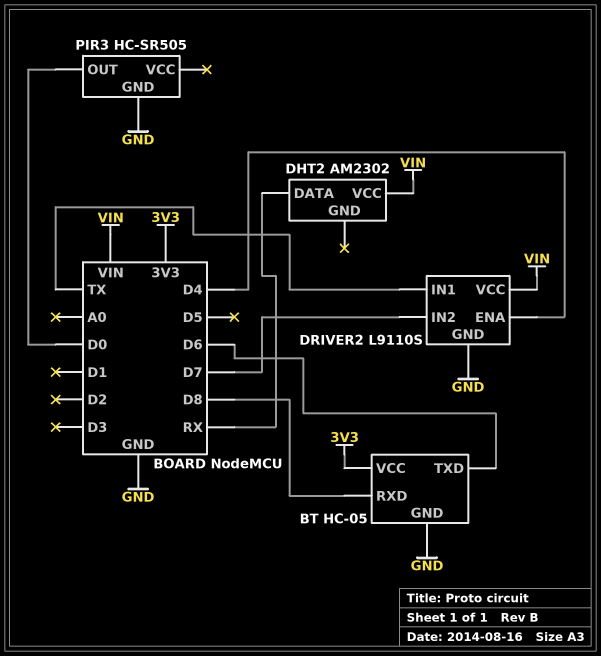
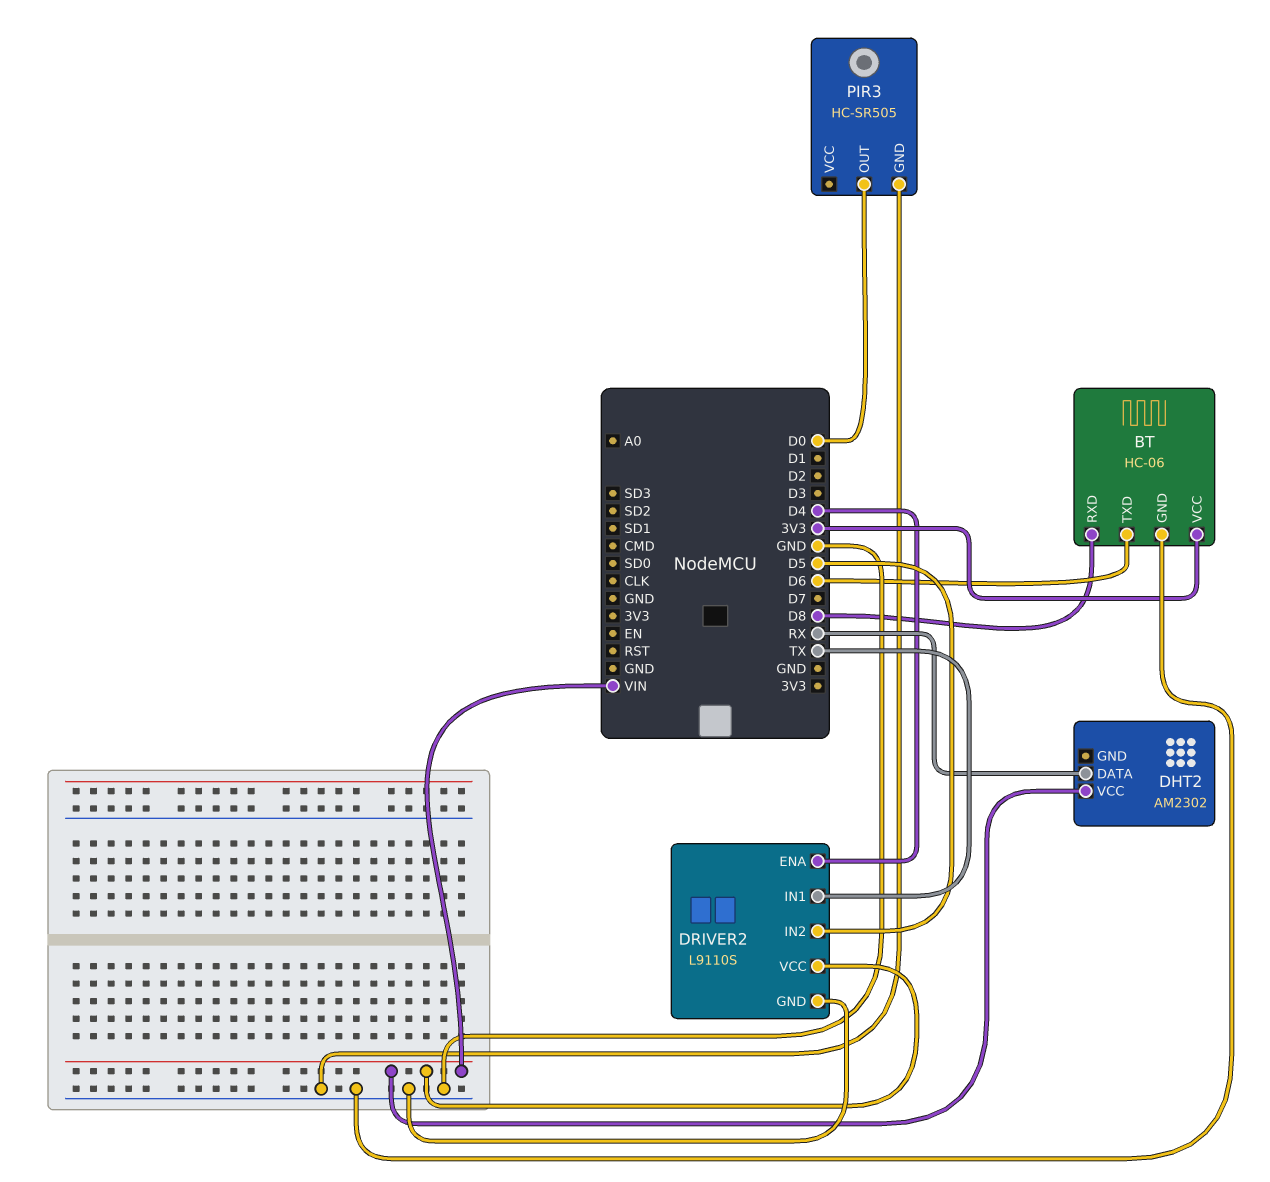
BT: HC-05 -> HC-06
DRIVER2 pin IN2: D7 -> D5

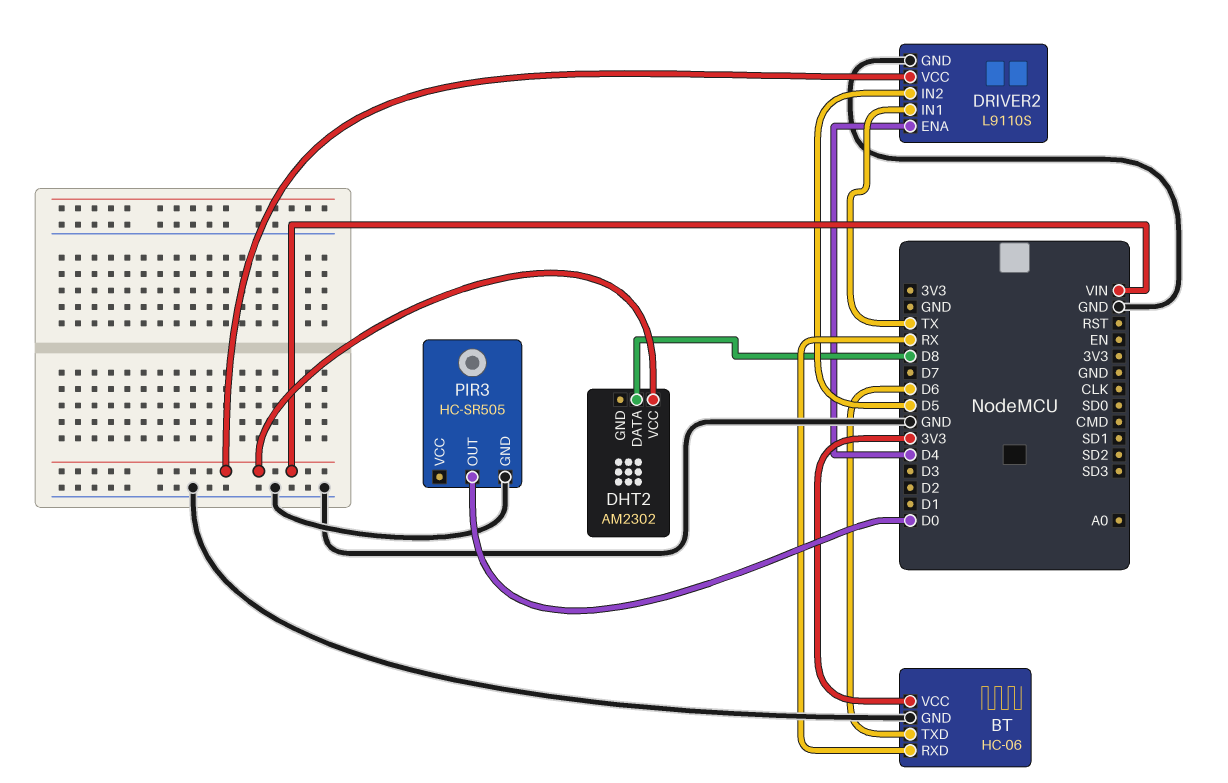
BT pin RXD: D8 -> RX
DHT2 pin DATA: RX -> D8

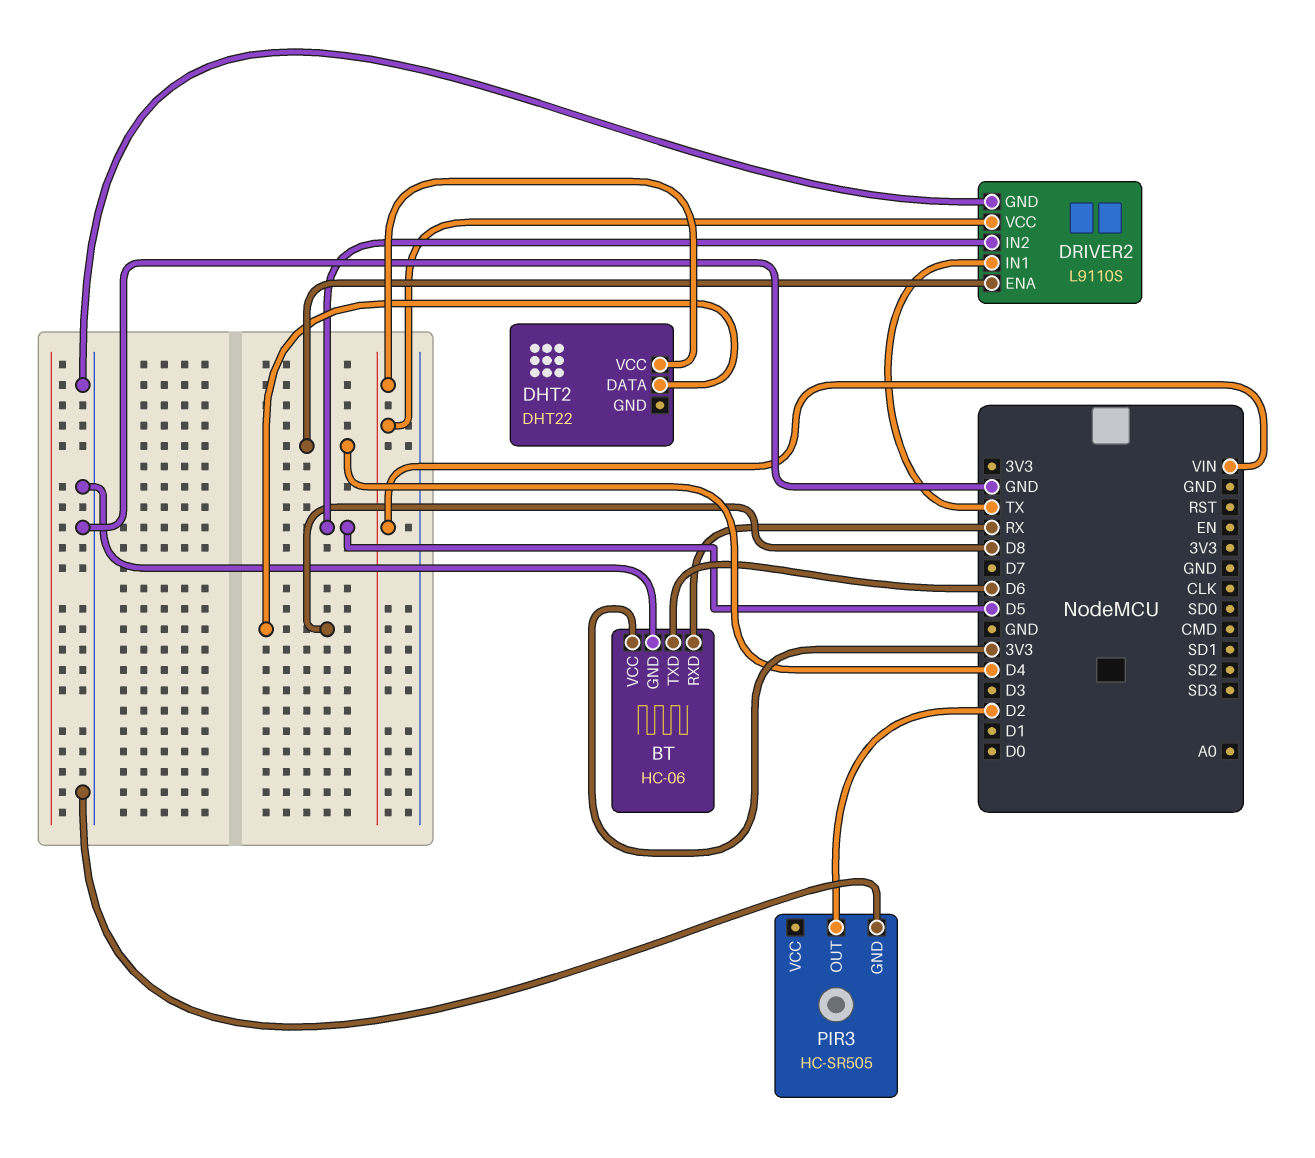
DHT2: AM2302 -> DHT22
PIR3 pin OUT: D0 -> D2

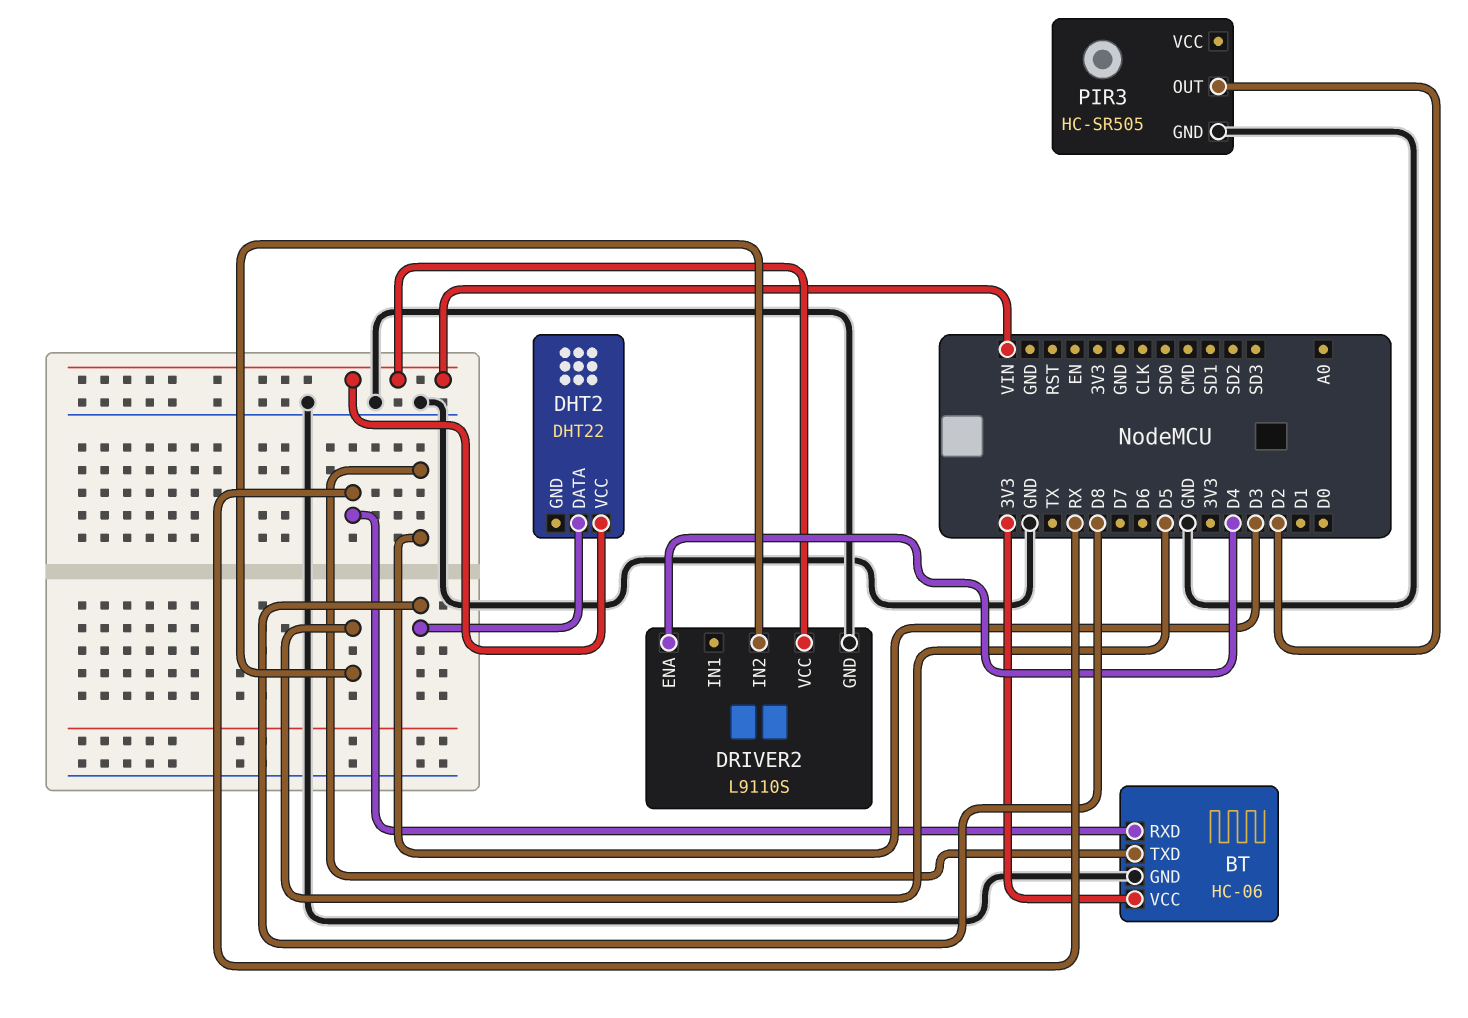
BT pin TXD: D6 -> D3
DRIVER2 pin IN1: TX -> none

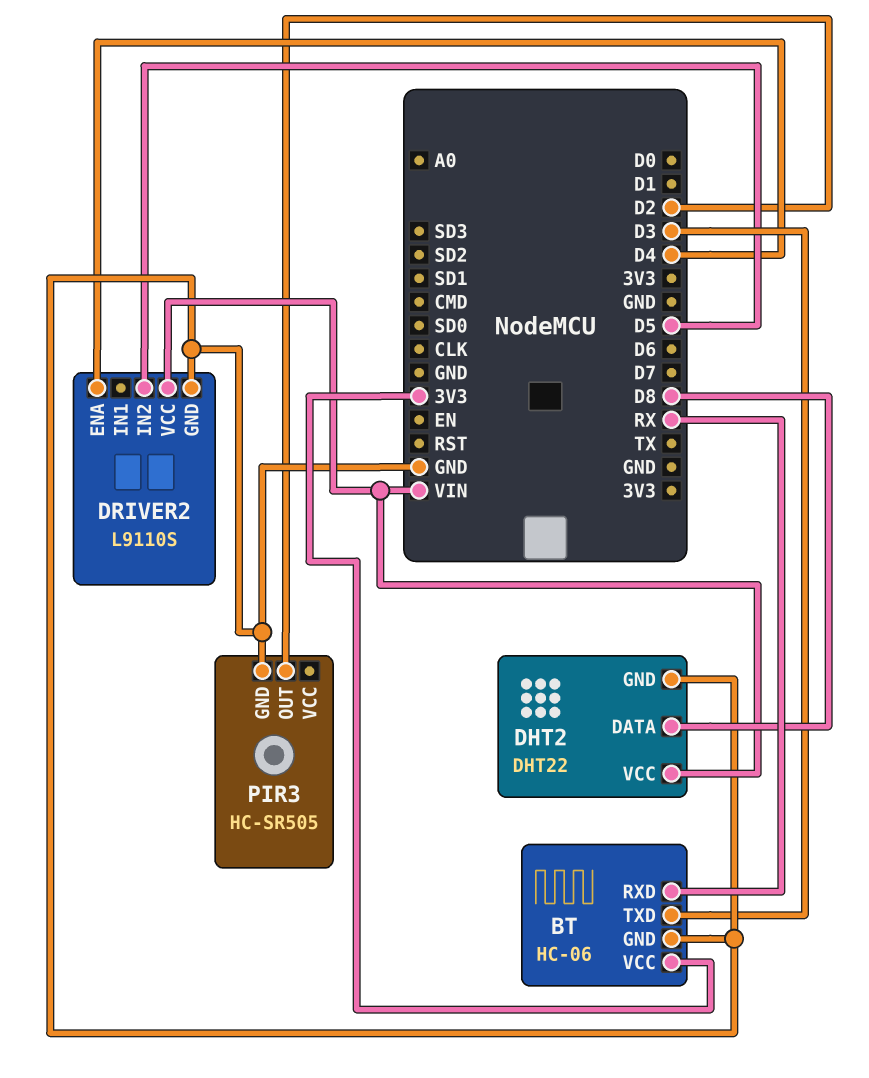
DHT2 pin GND: none -> GND

